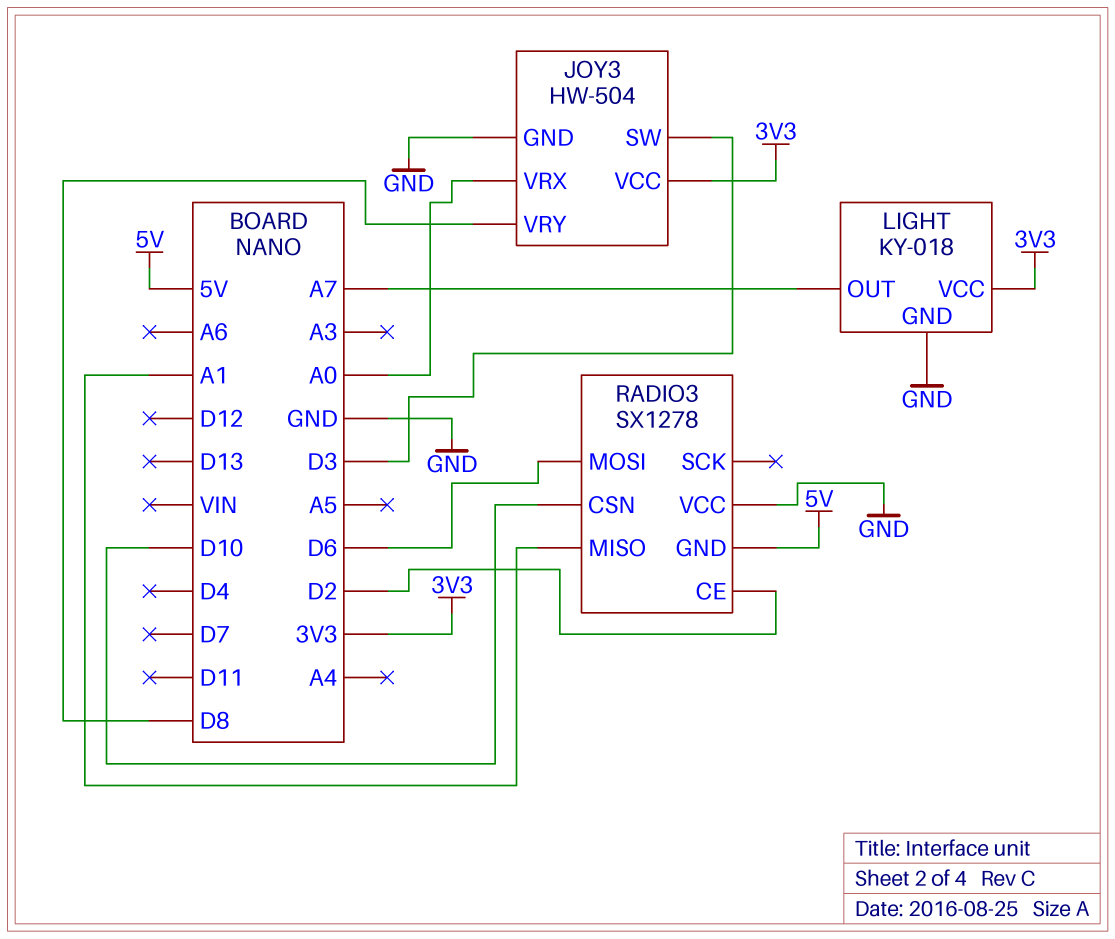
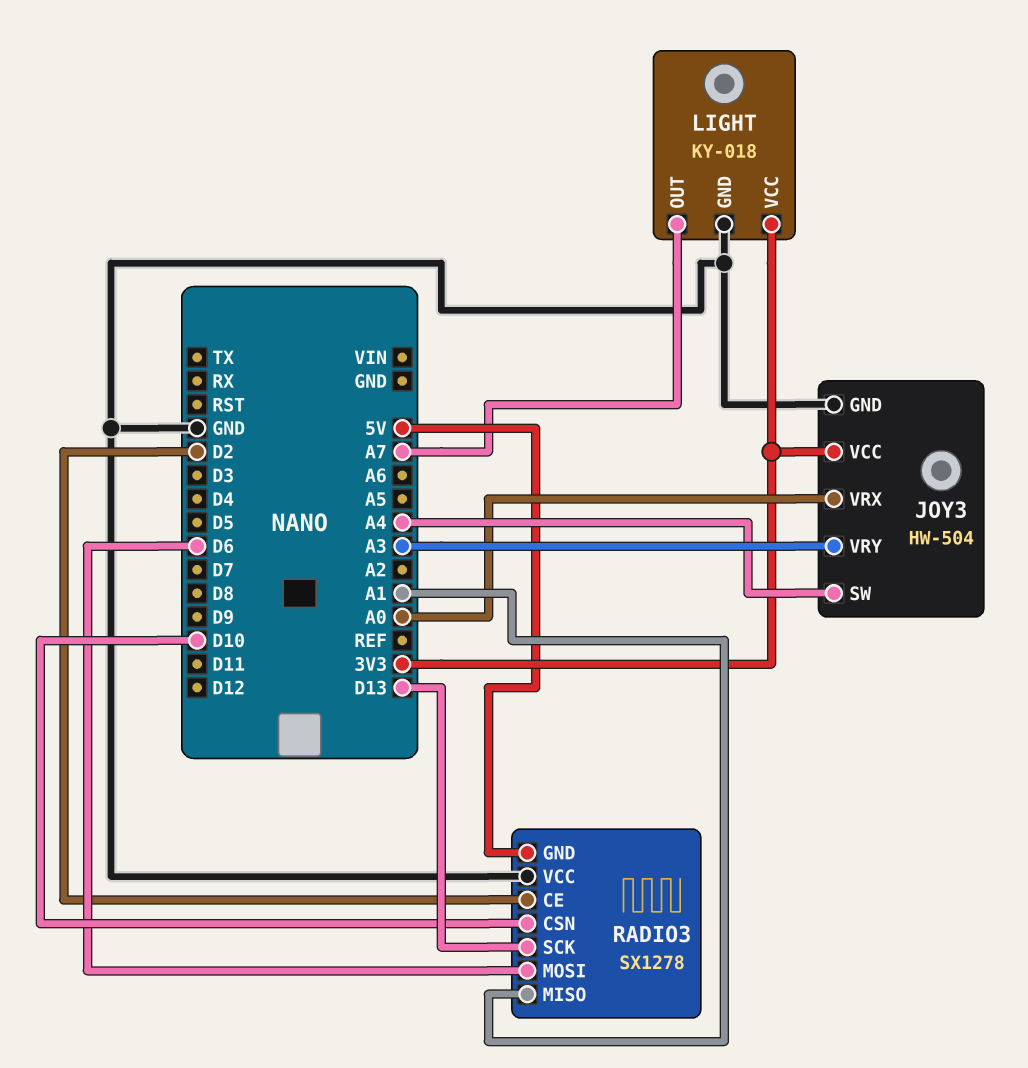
JOY3 pin SW: D3 -> A4
JOY3 pin VRY: D8 -> A3
RADIO3 pin SCK: none -> D13

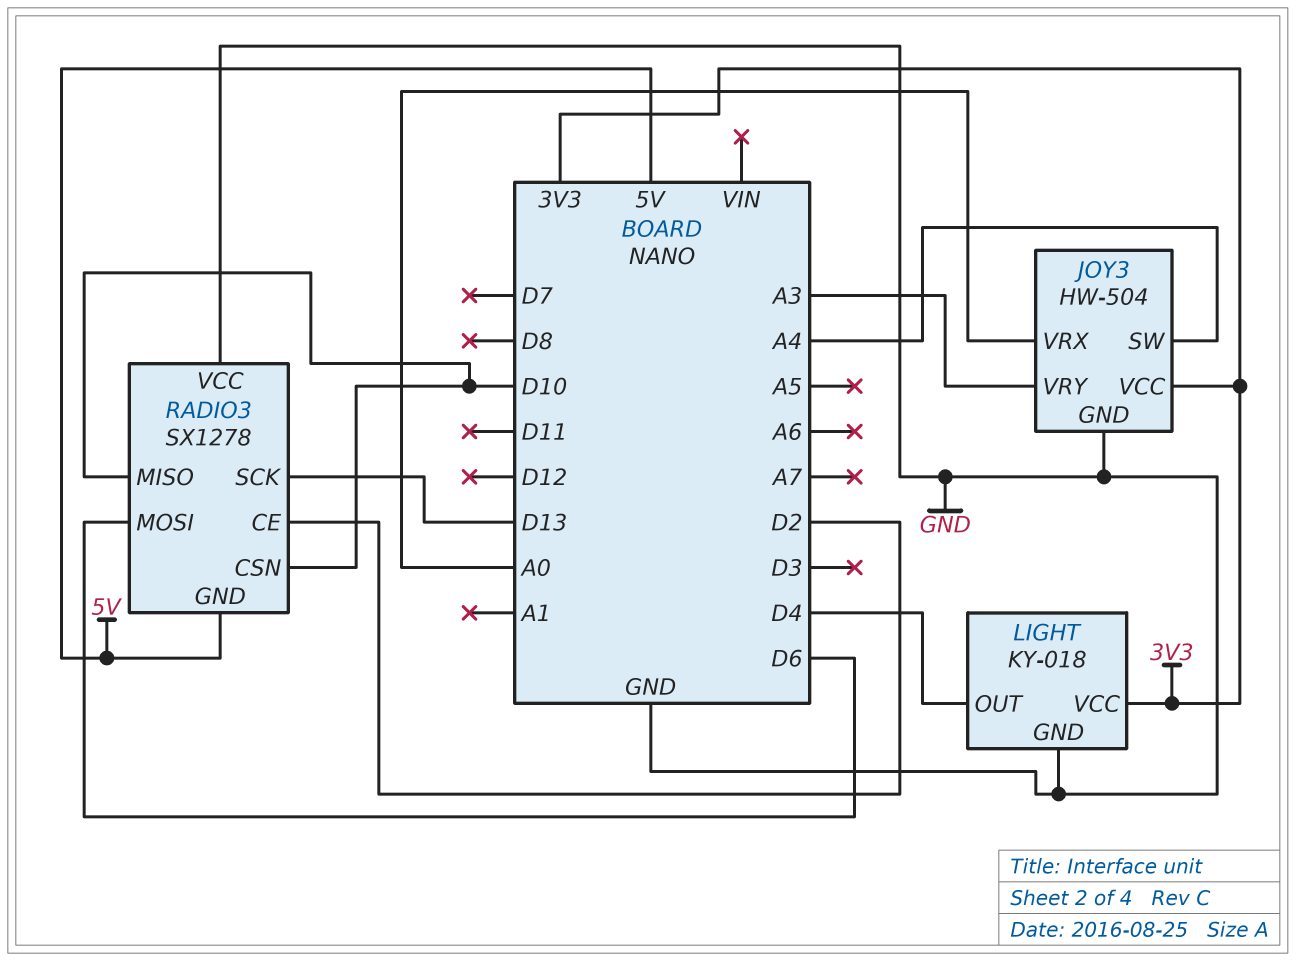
LIGHT pin OUT: A7 -> D4
RADIO3 pin MISO: A1 -> D10

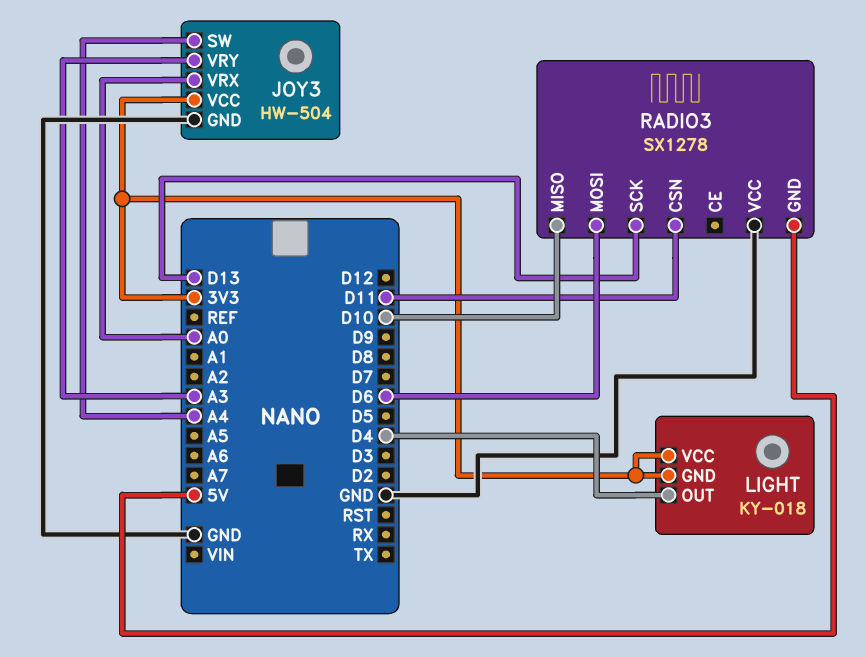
LIGHT pin GND: GND -> 3V3
RADIO3 pin CE: D2 -> none
RADIO3 pin CSN: D10 -> D11

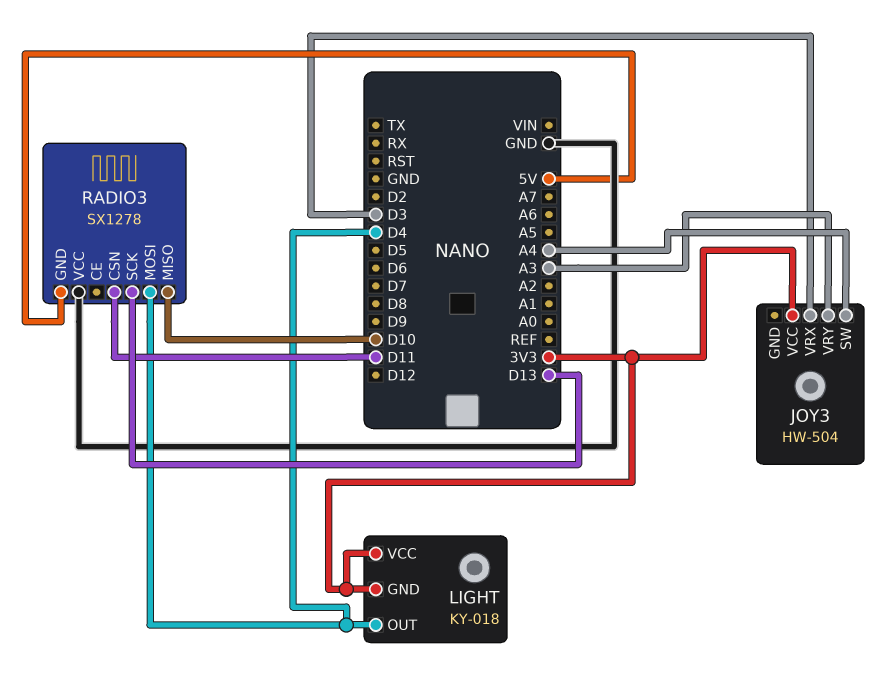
JOY3 pin GND: GND -> none
JOY3 pin VRX: A0 -> D3
RADIO3 pin MOSI: D6 -> D4

